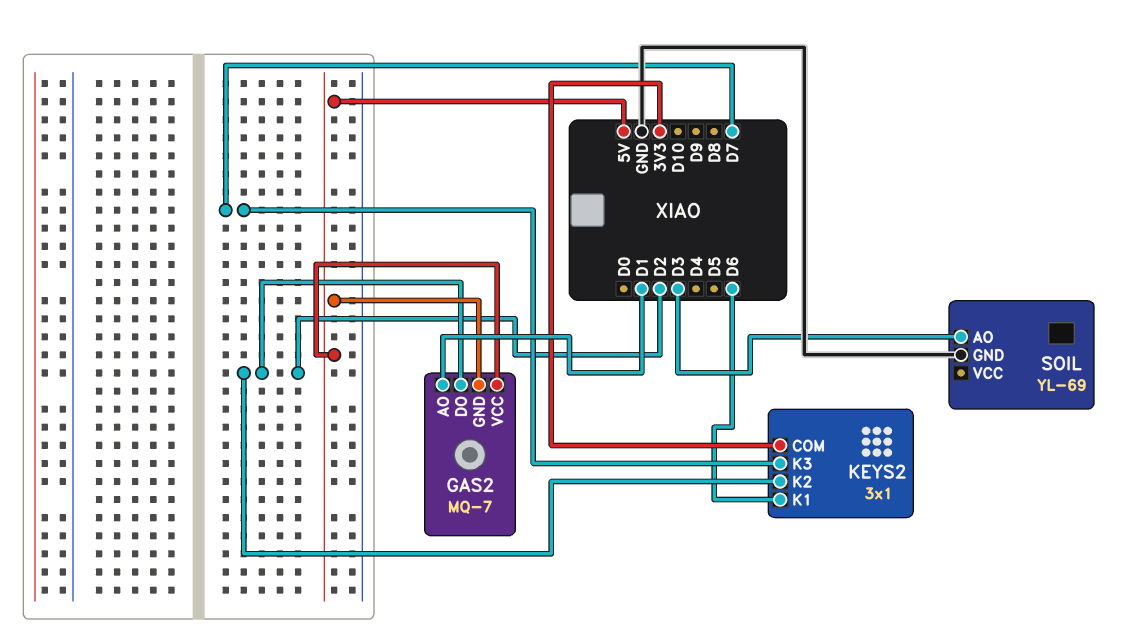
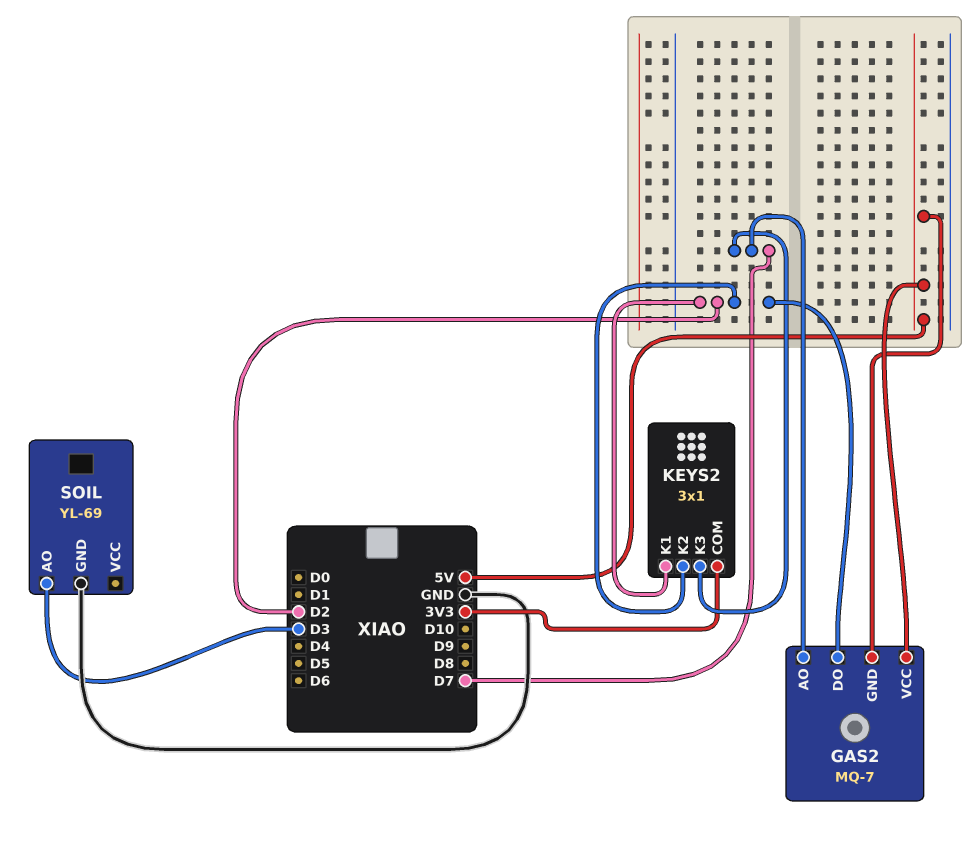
GAS2 pin AO: D1 -> D7
KEYS2 pin K1: D6 -> D2

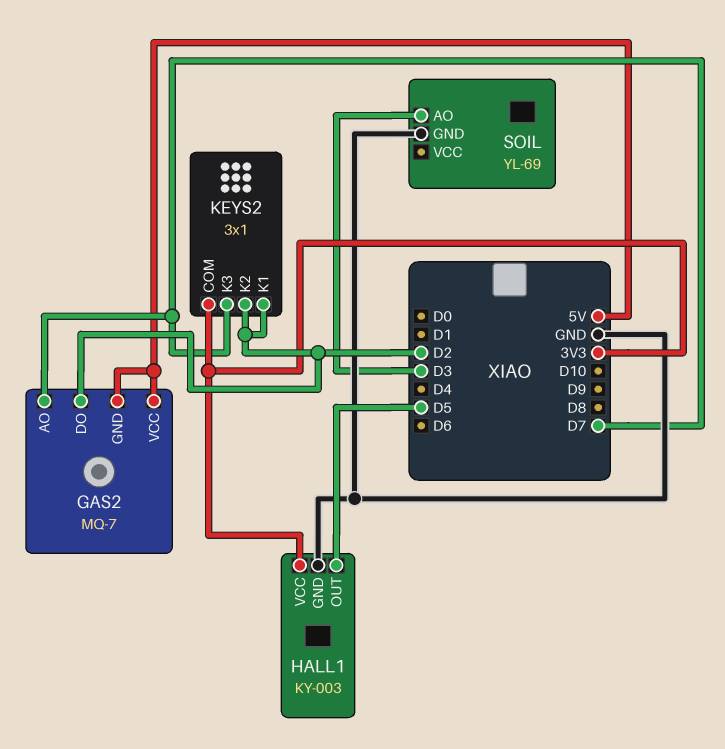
HALL1: none -> KY-003
HALL1 pin GND: none -> GND
HALL1 pin OUT: none -> D5
HALL1 pin VCC: none -> 3V3

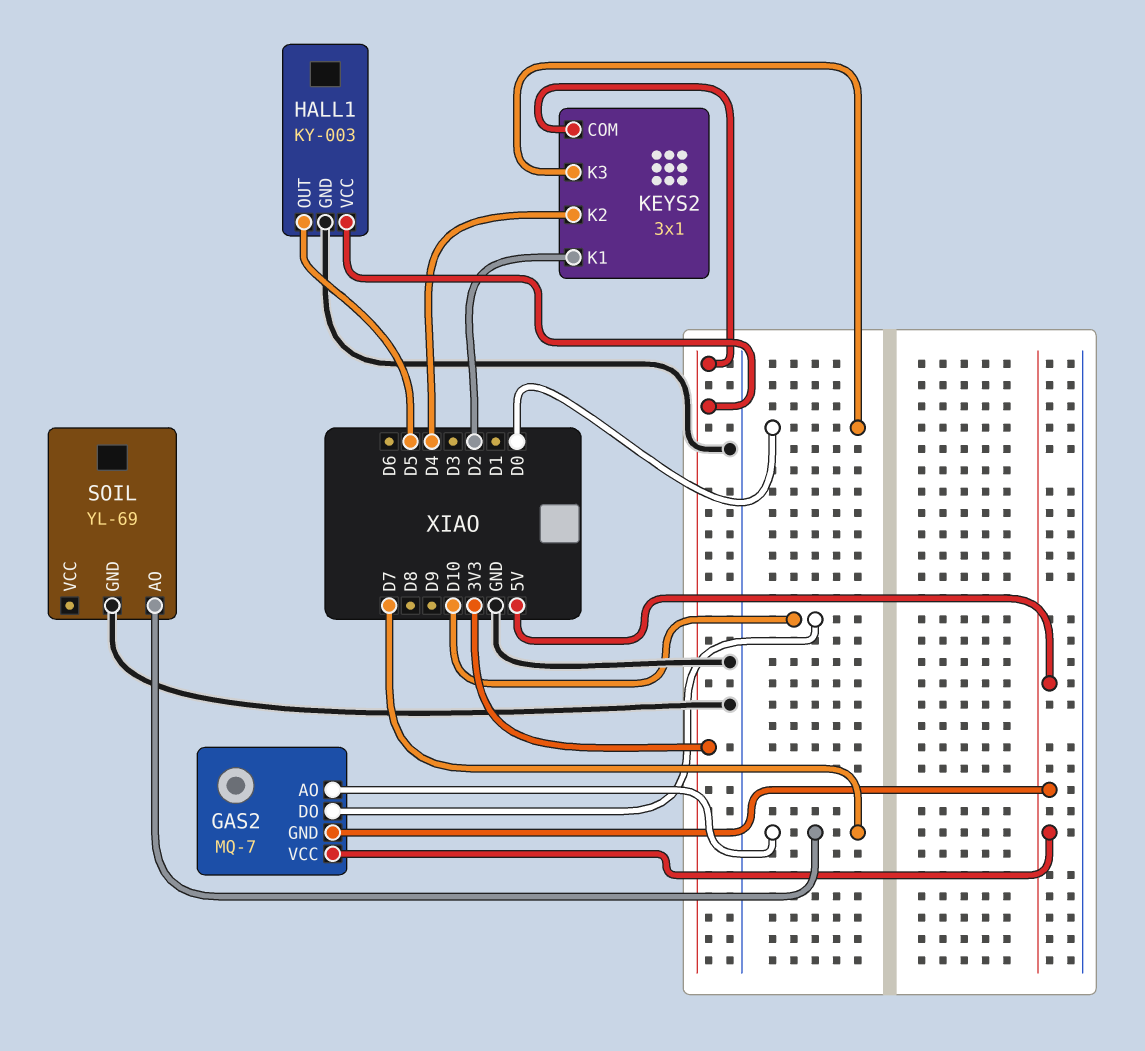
GAS2 pin DO: D2 -> D10
KEYS2 pin K2: D2 -> D4
KEYS2 pin K3: D7 -> D0
SOIL pin AO: D3 -> D7

